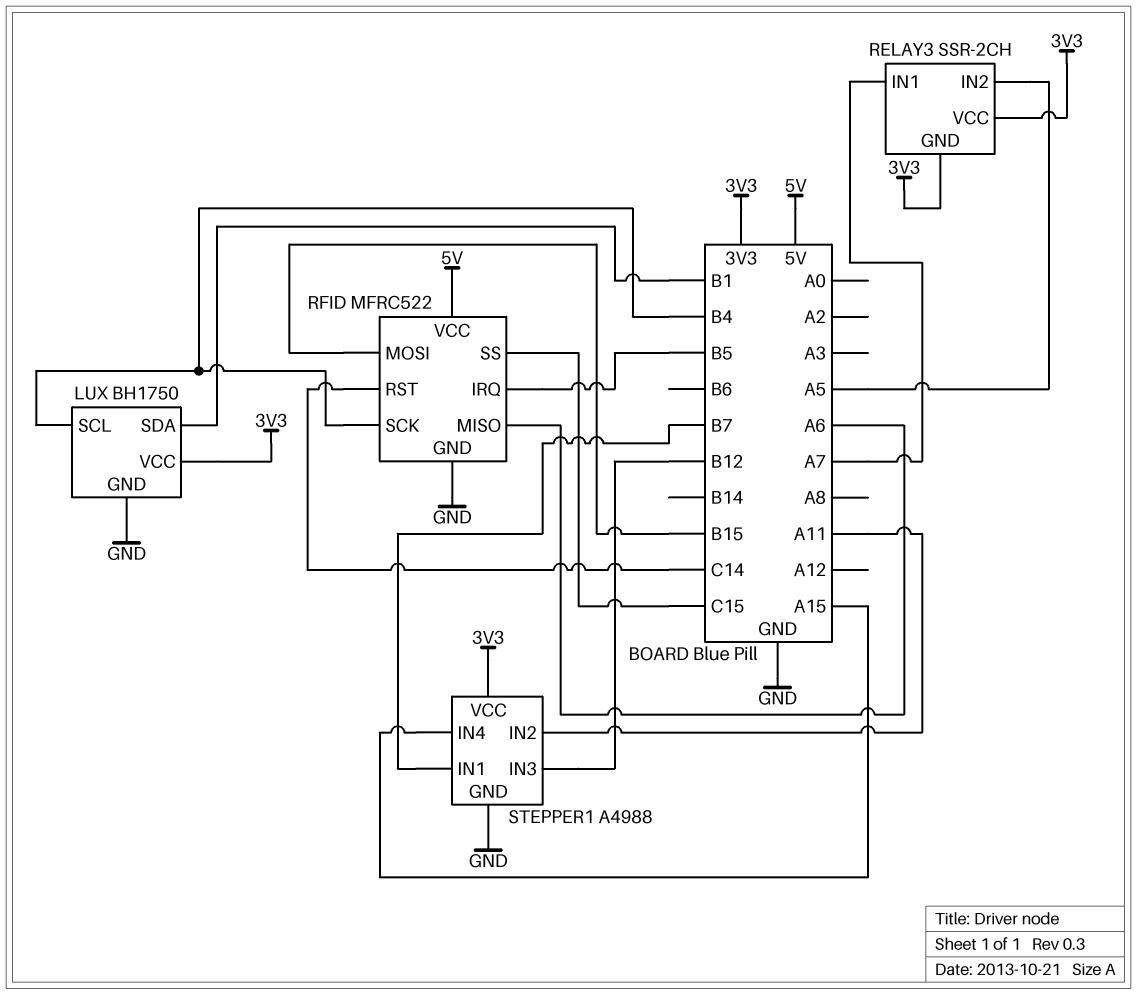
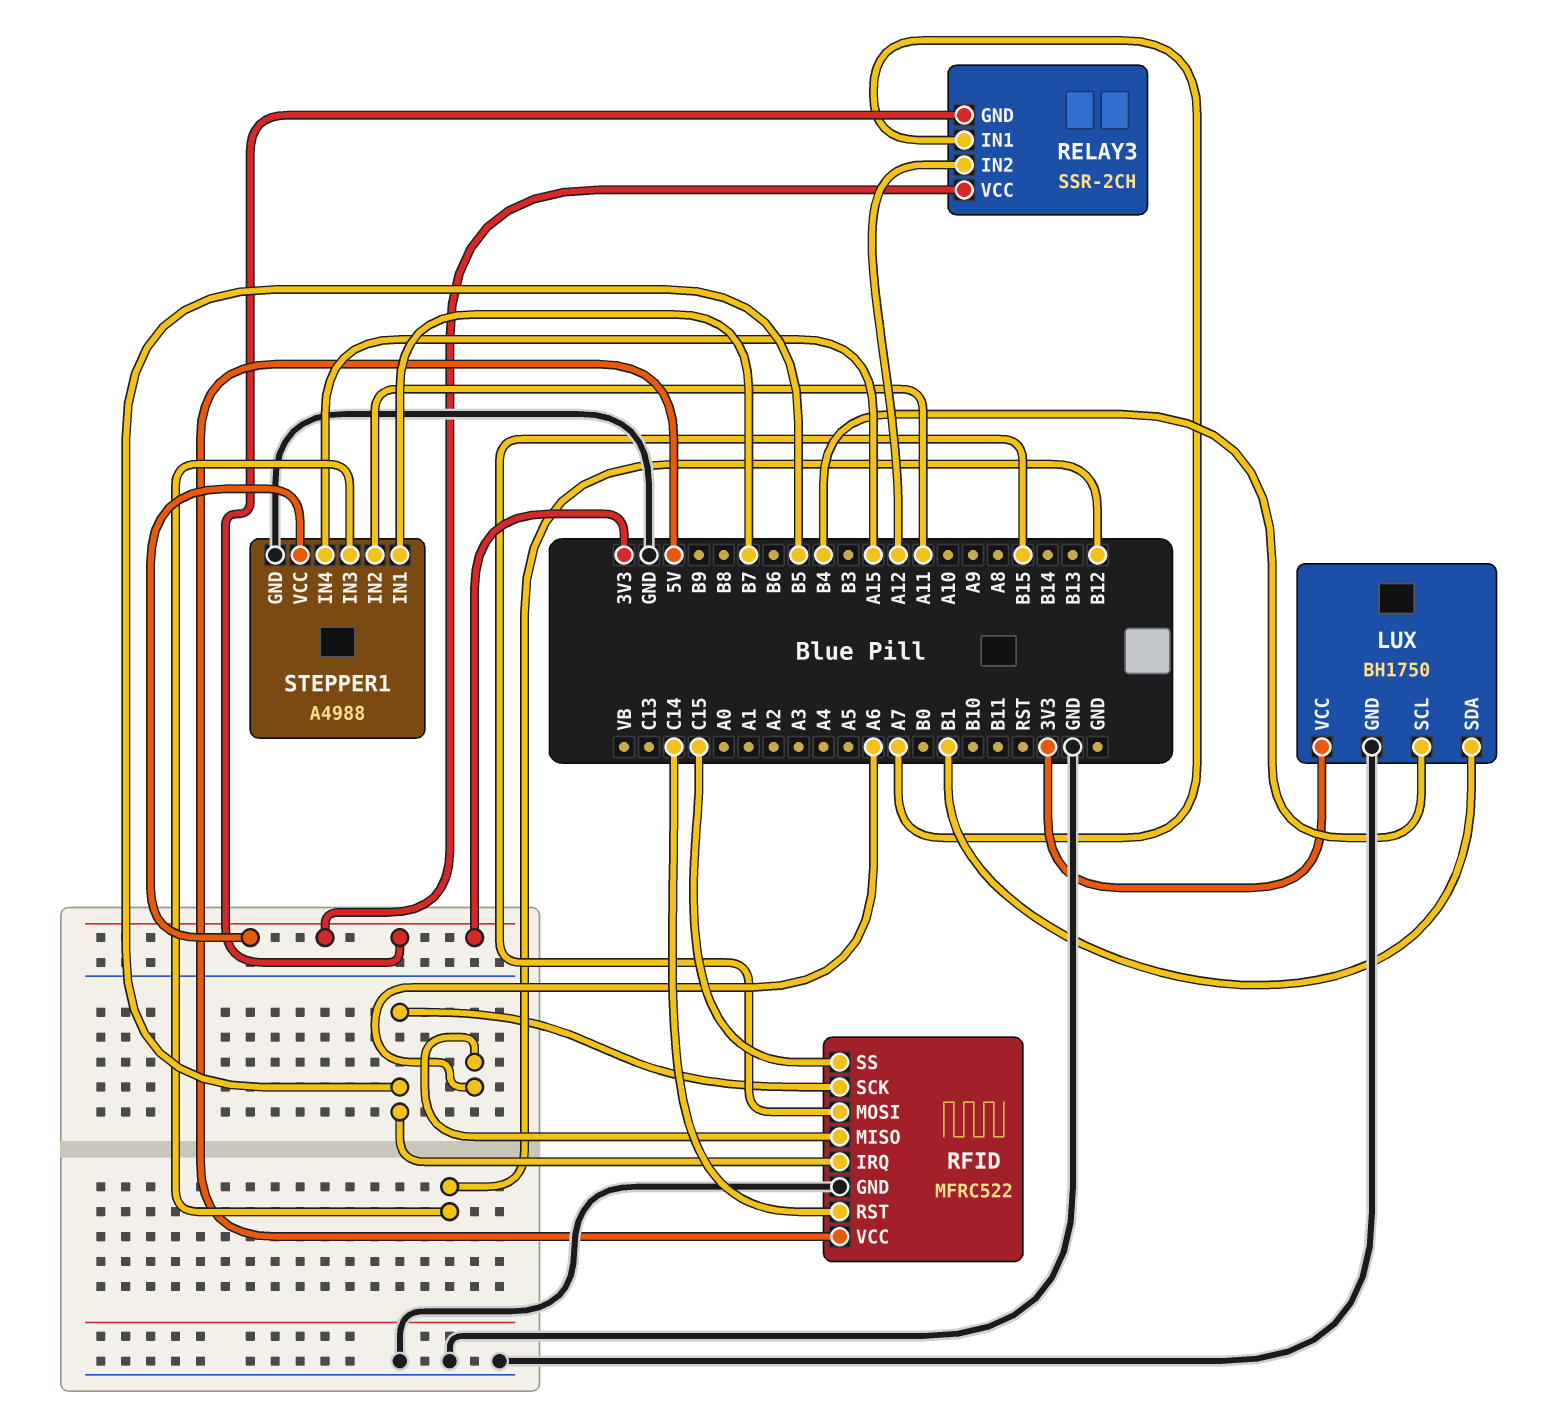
RELAY3 pin IN2: A5 -> A12
RFID pin SCK: B4 -> B5

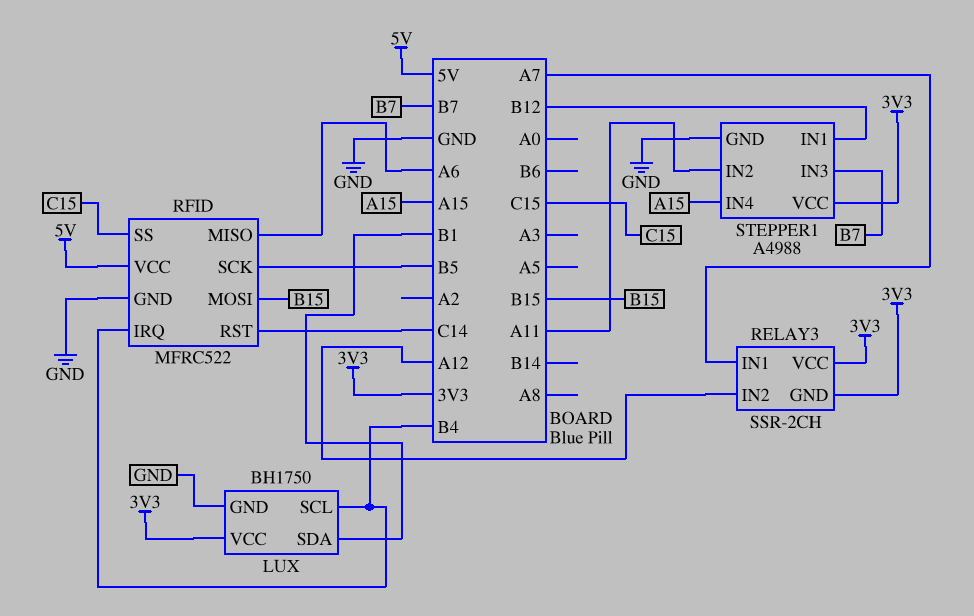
RFID pin IRQ: B5 -> B4
STEPPER1 pin IN1: B7 -> B12
STEPPER1 pin IN3: B12 -> B7

